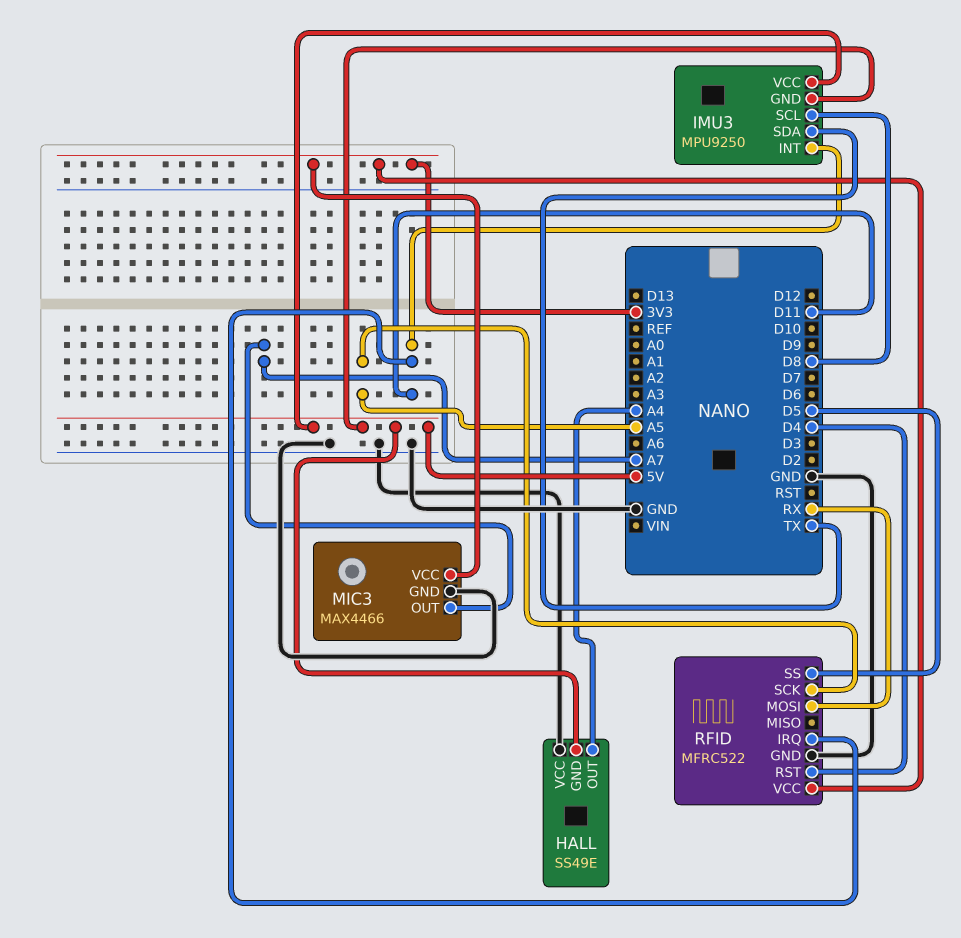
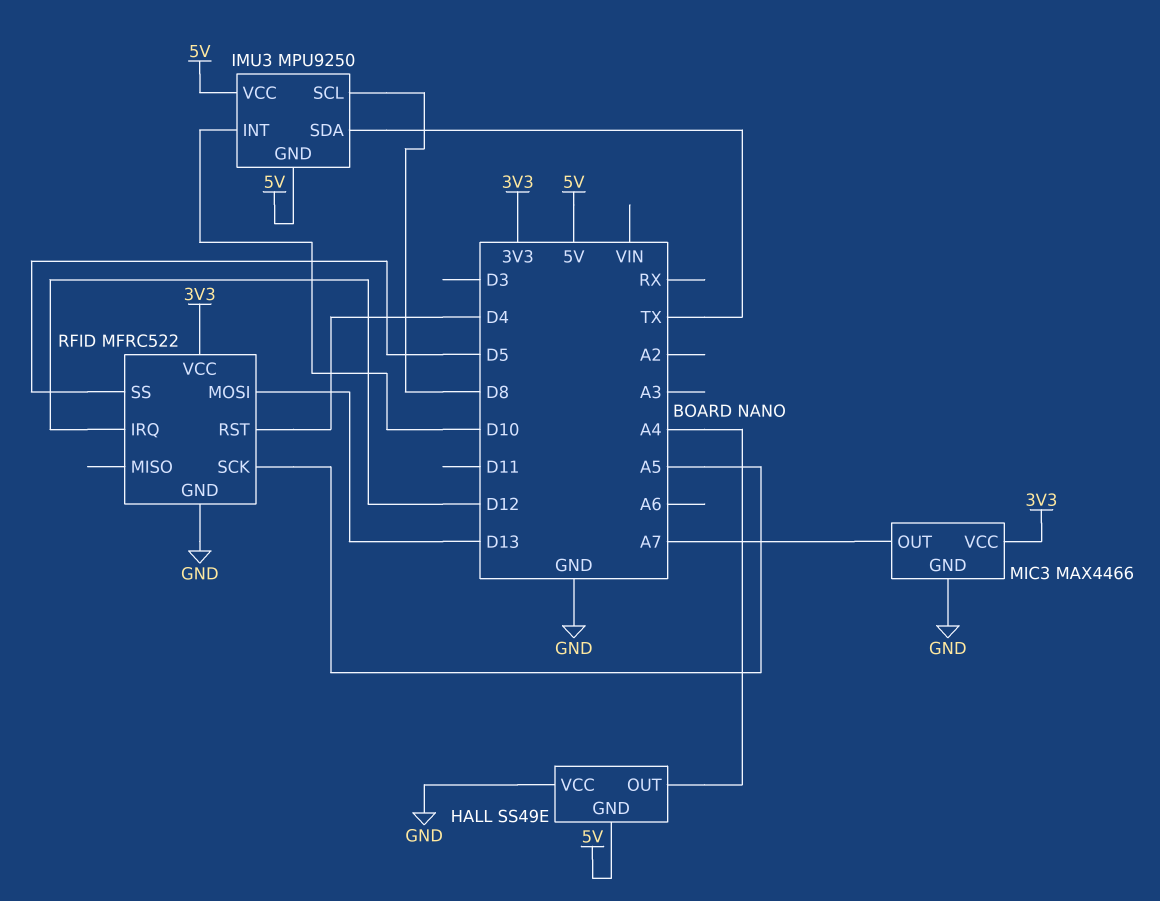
IMU3 pin INT: D11 -> D10
RFID pin IRQ: D11 -> D12
RFID pin MOSI: RX -> D13

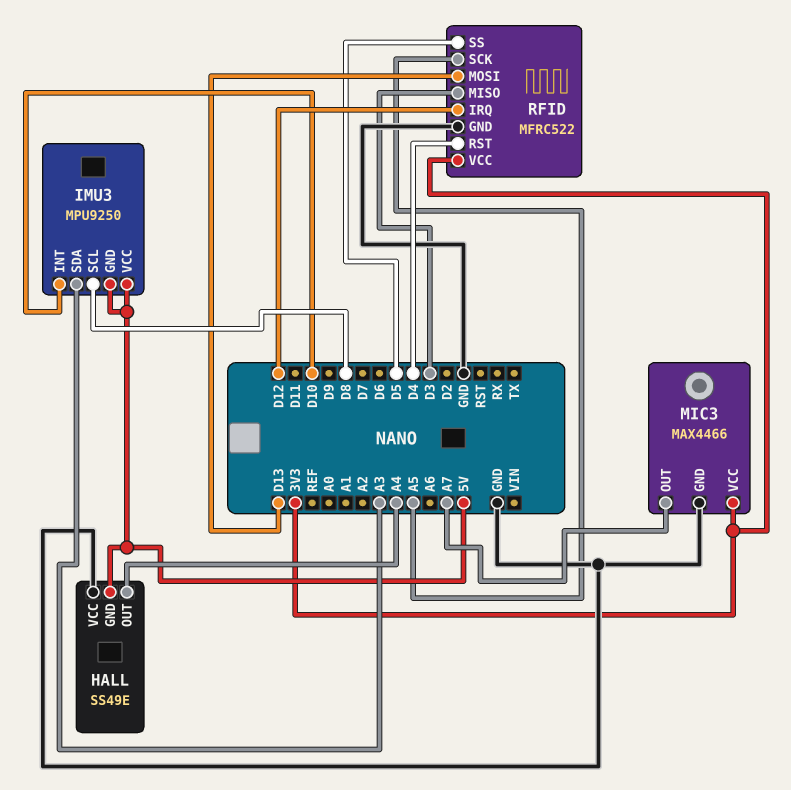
IMU3 pin SDA: TX -> A3
RFID pin MISO: none -> D3

